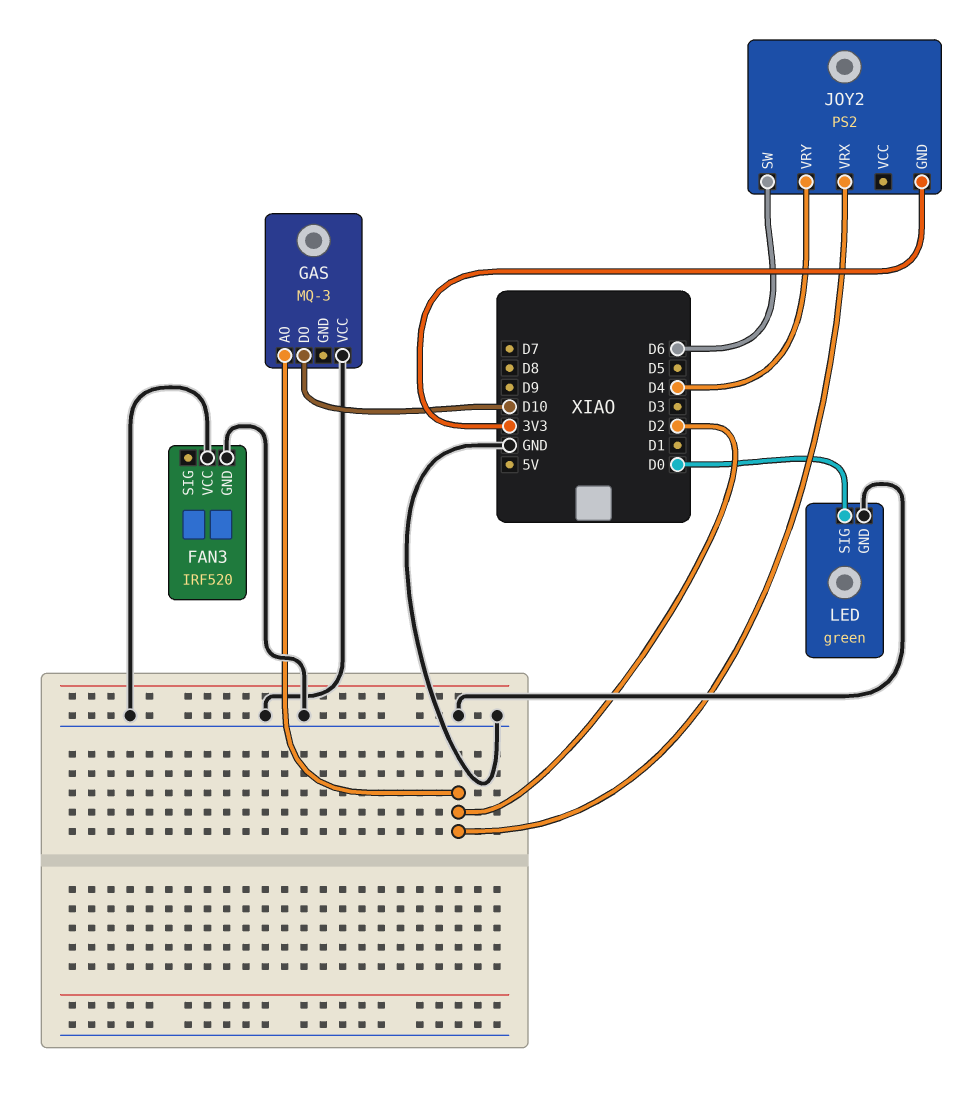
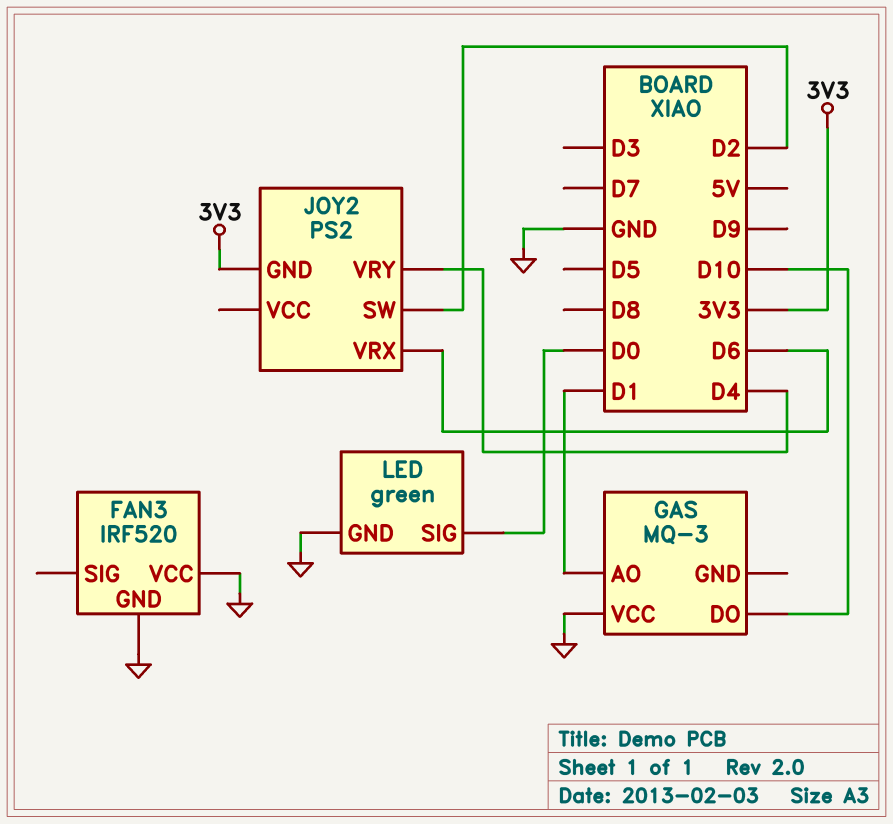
GAS pin AO: D2 -> D1
JOY2 pin SW: D6 -> D2
JOY2 pin VRX: D2 -> D6

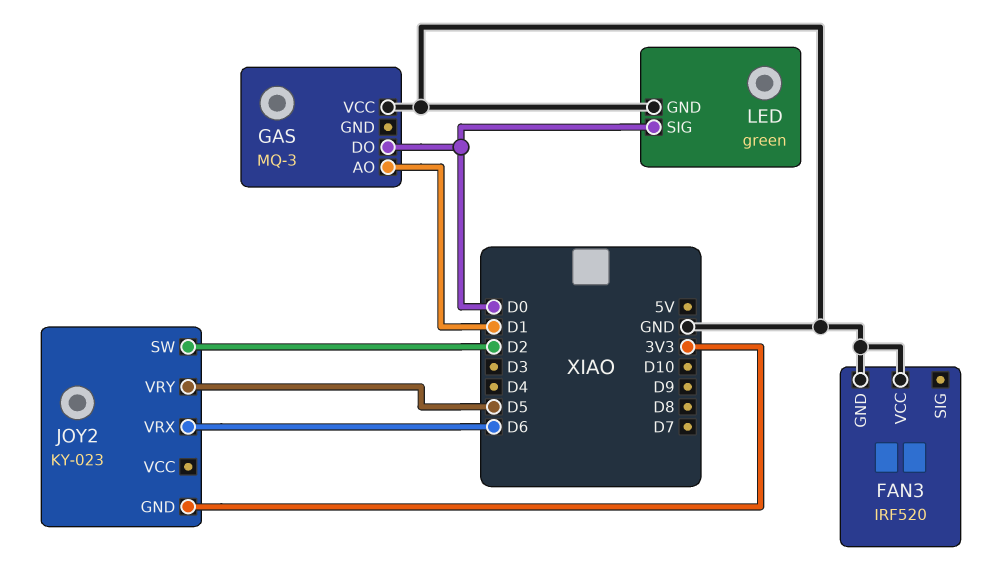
GAS pin DO: D10 -> D0
JOY2: PS2 -> KY-023
JOY2 pin VRY: D4 -> D5

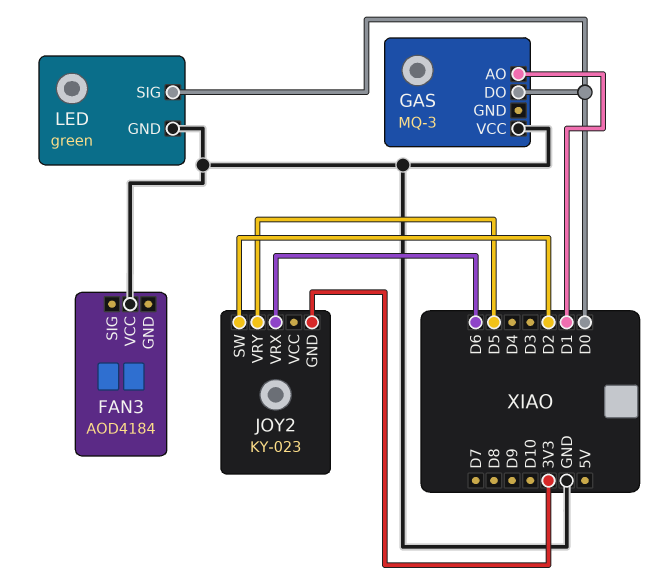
FAN3: IRF520 -> AOD4184
FAN3 pin GND: GND -> none

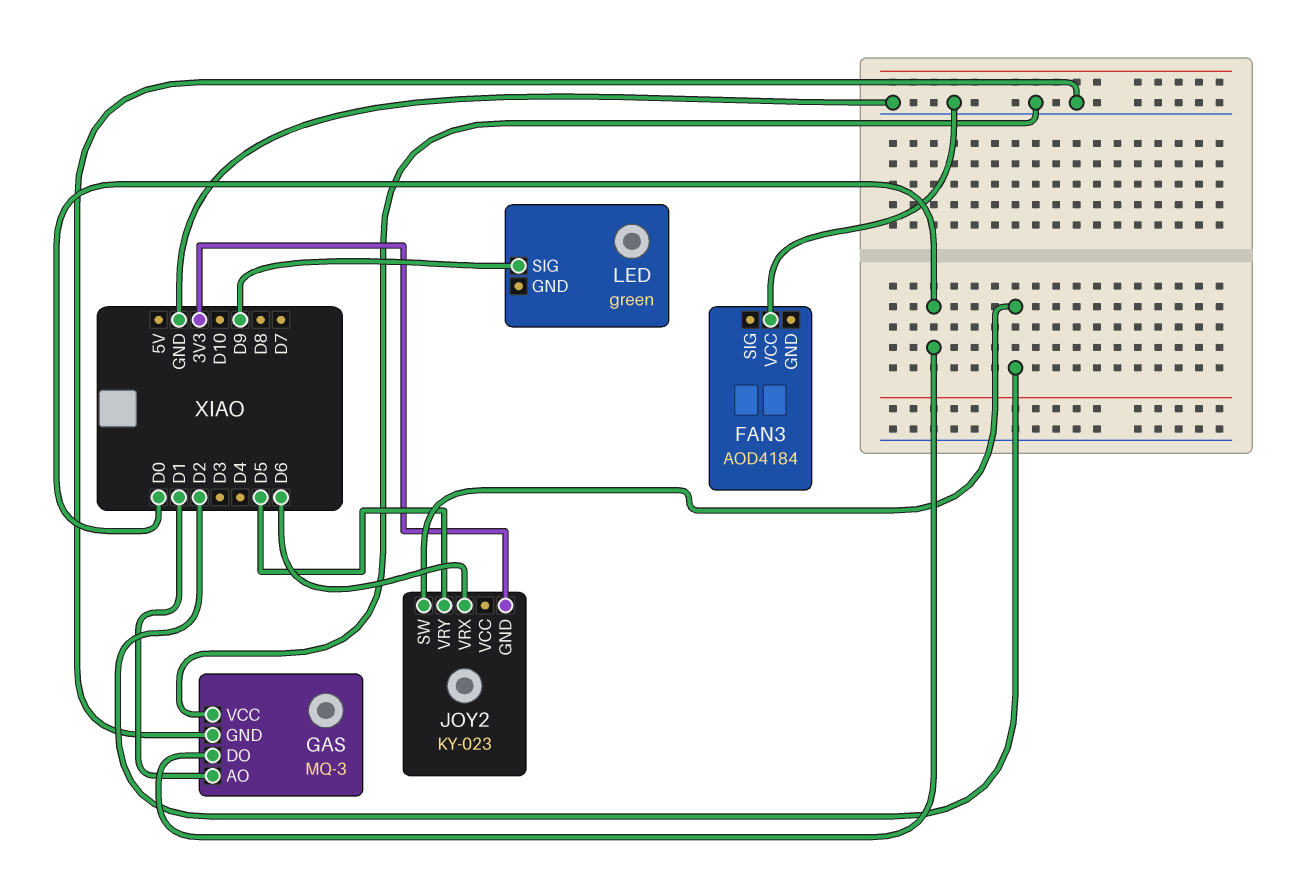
GAS pin GND: none -> GND
LED pin GND: GND -> none
LED pin SIG: D0 -> D9

